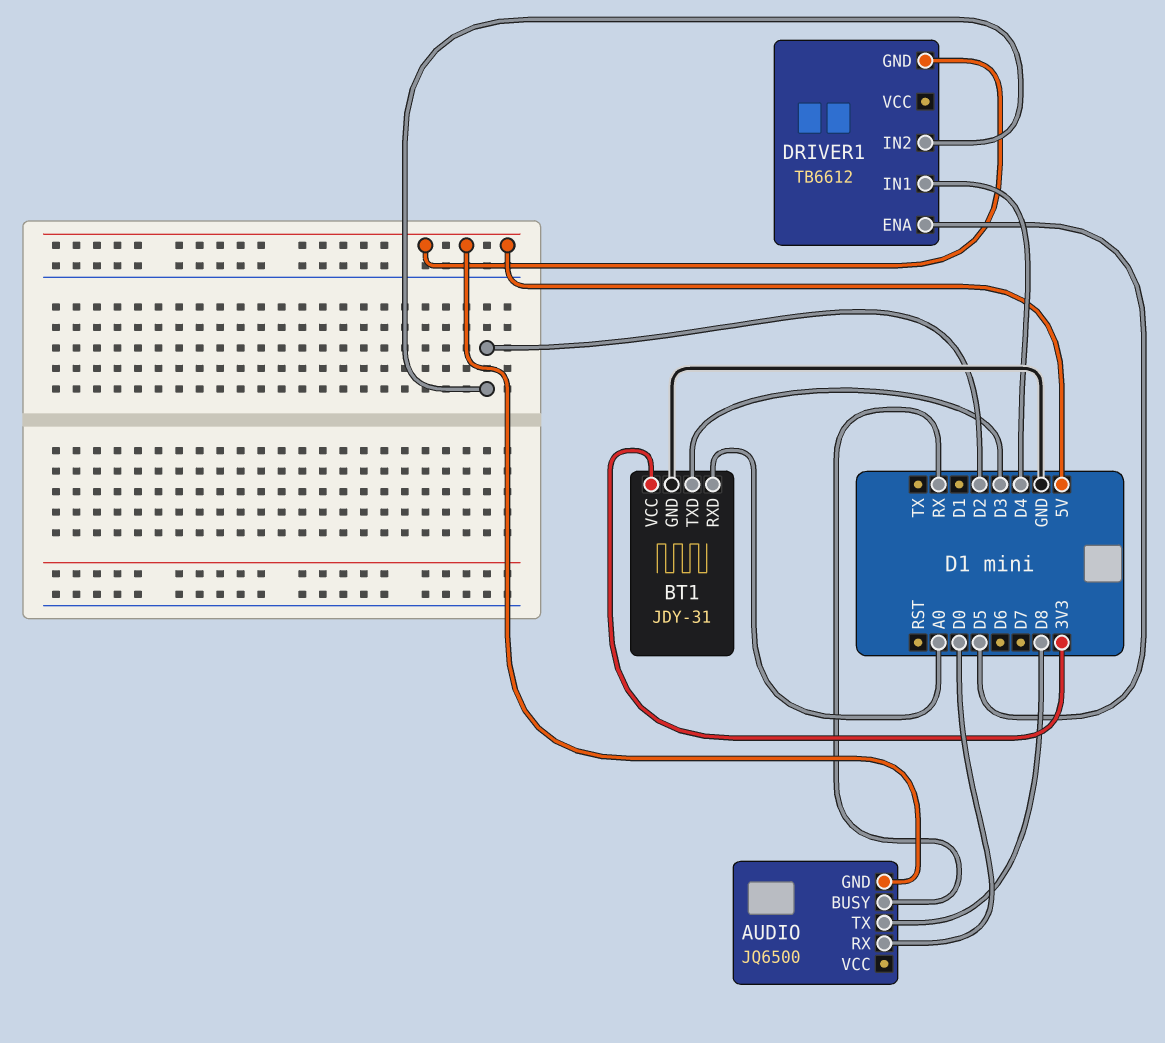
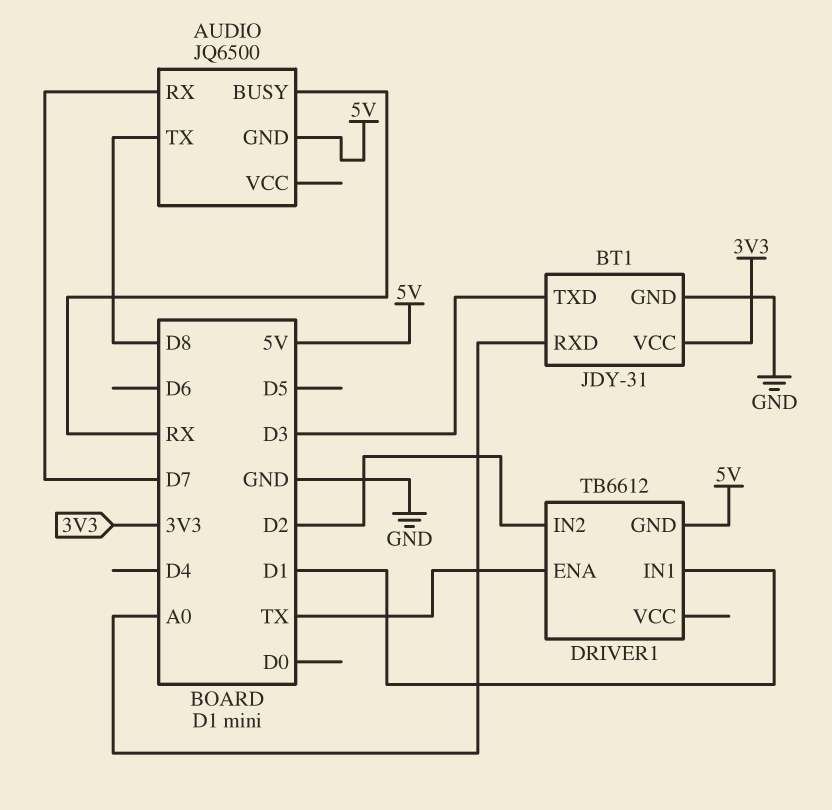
AUDIO pin RX: D0 -> D7
DRIVER1 pin ENA: D5 -> TX
DRIVER1 pin IN1: D4 -> D1

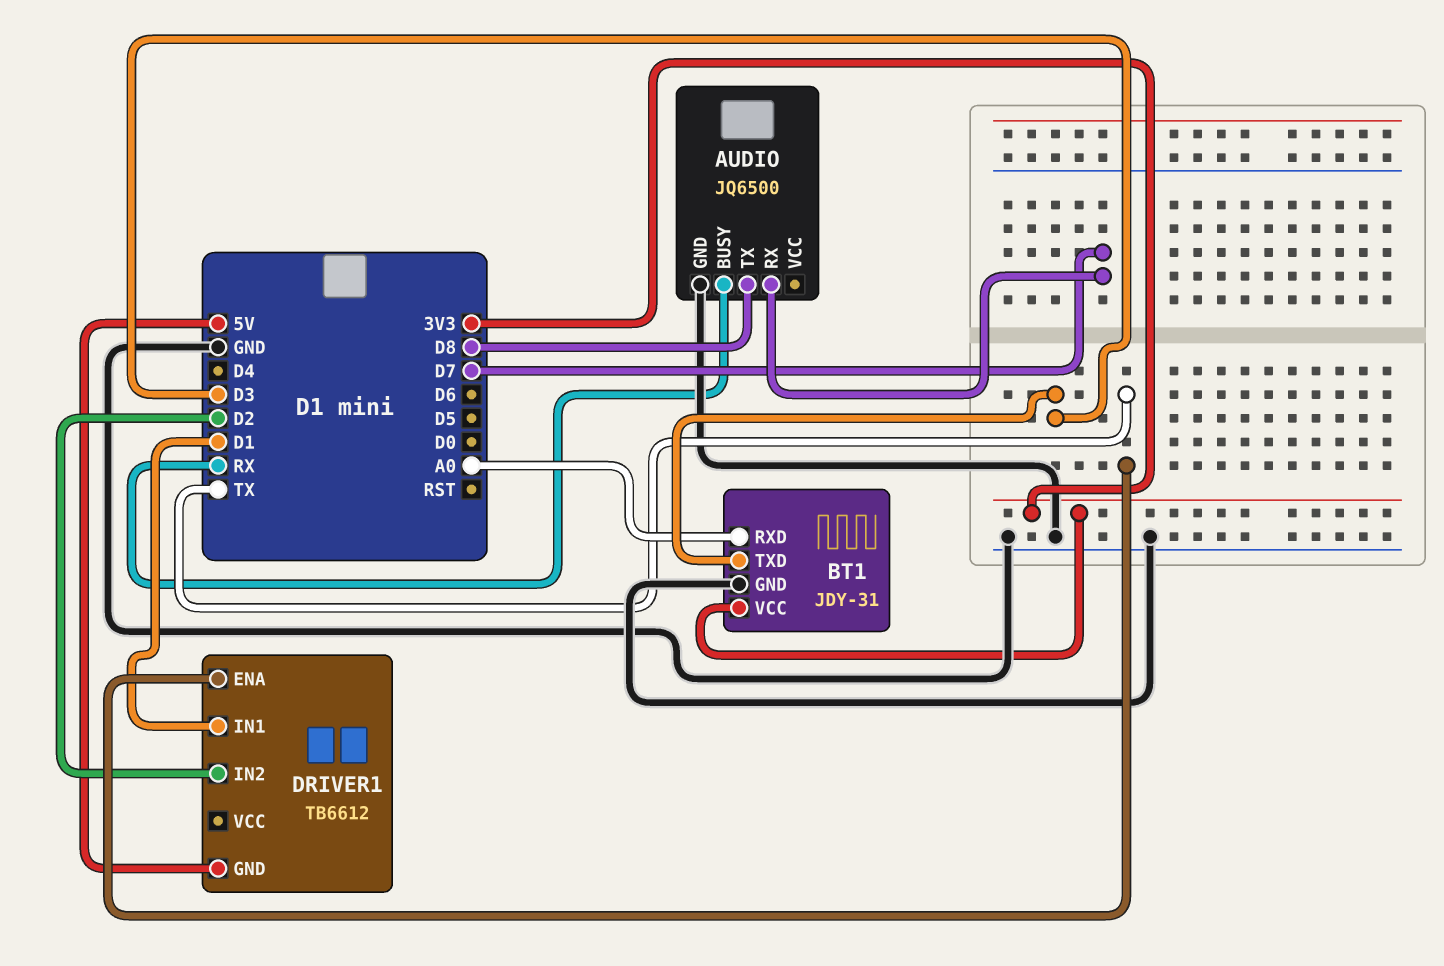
AUDIO pin GND: 5V -> GND

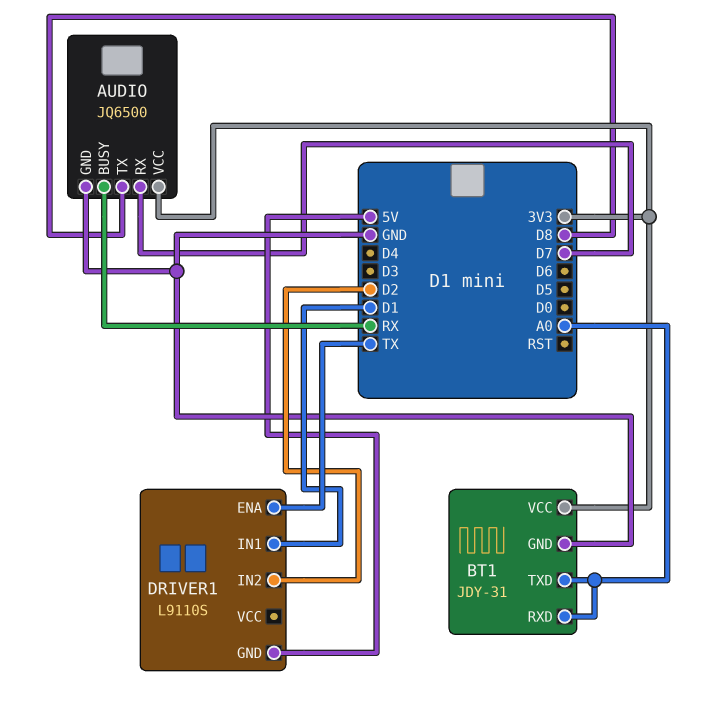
AUDIO pin VCC: none -> 3V3
BT1 pin TXD: D3 -> A0
DRIVER1: TB6612 -> L9110S

